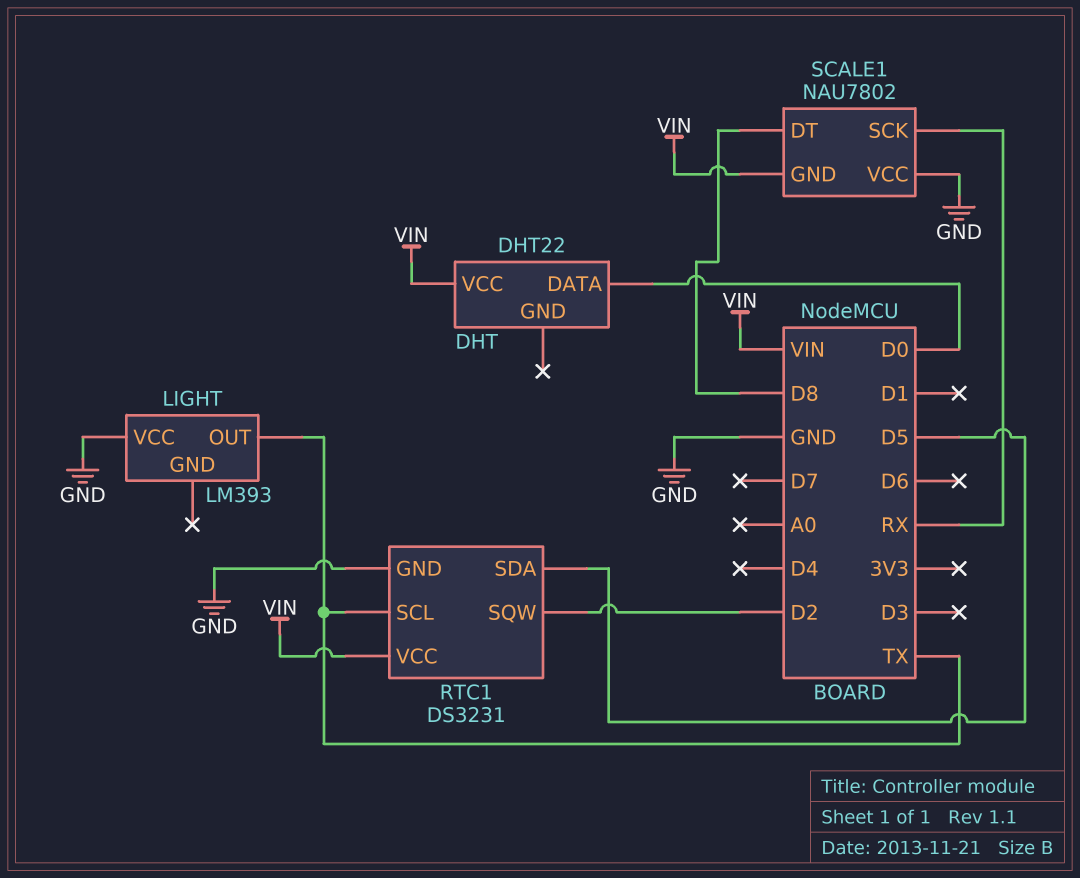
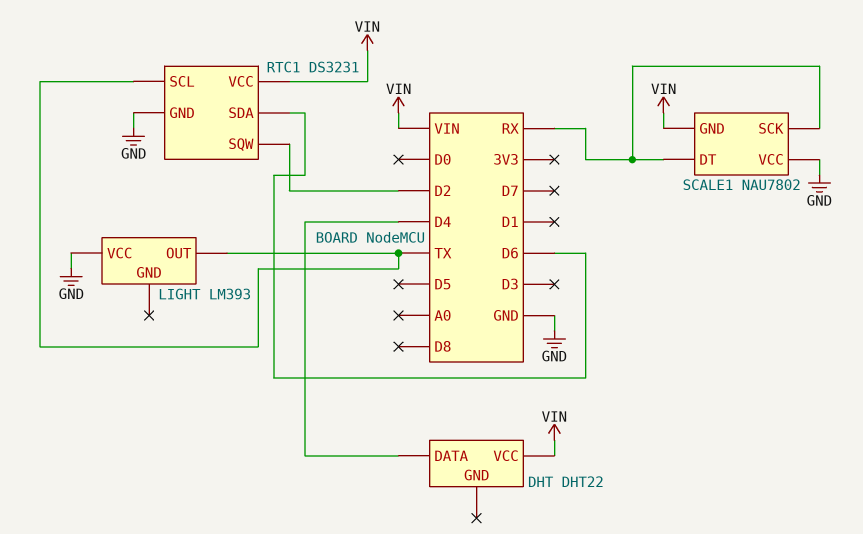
DHT pin DATA: D0 -> D4
RTC1 pin SDA: D5 -> D6
SCALE1 pin DT: D8 -> RX

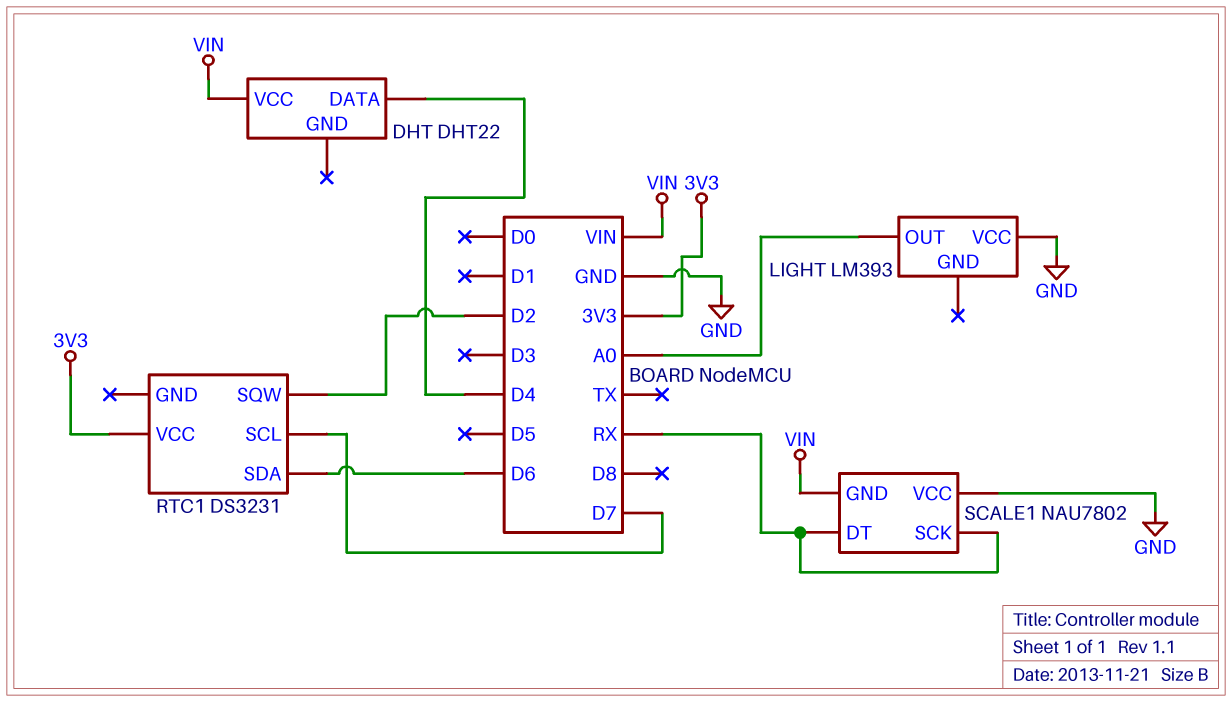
LIGHT pin OUT: TX -> A0
RTC1 pin GND: GND -> none
RTC1 pin SCL: TX -> D7
RTC1 pin VCC: VIN -> 3V3

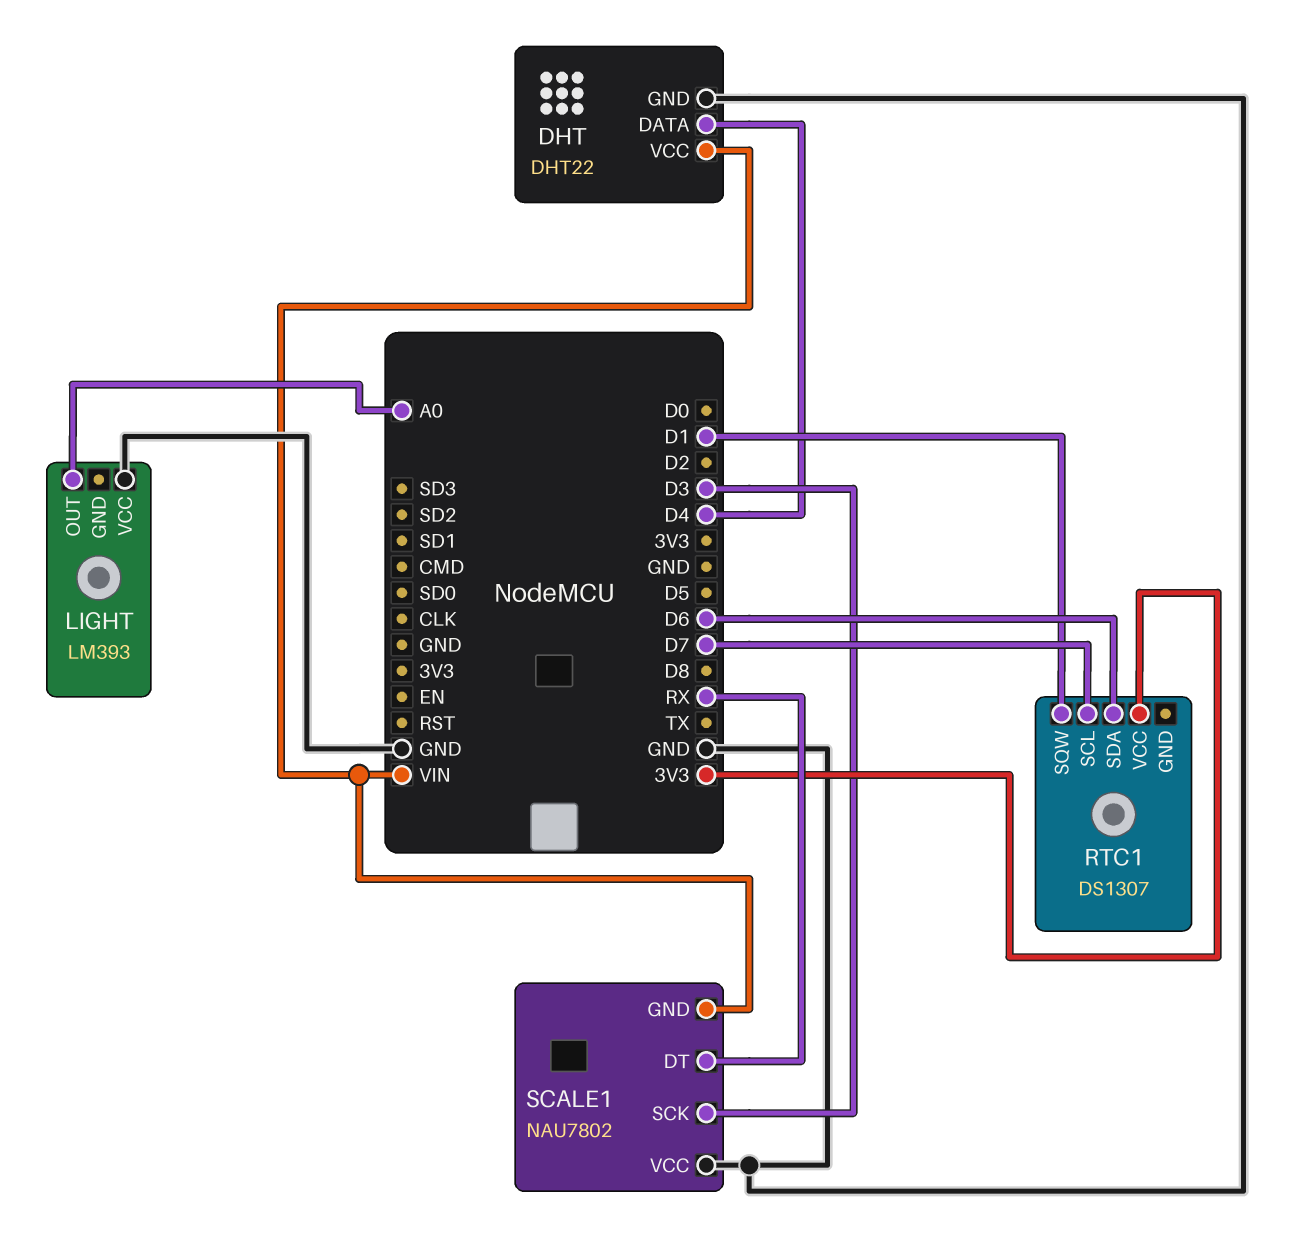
DHT pin GND: none -> GND
RTC1: DS3231 -> DS1307
RTC1 pin SQW: D2 -> D1
SCALE1 pin SCK: RX -> D3

